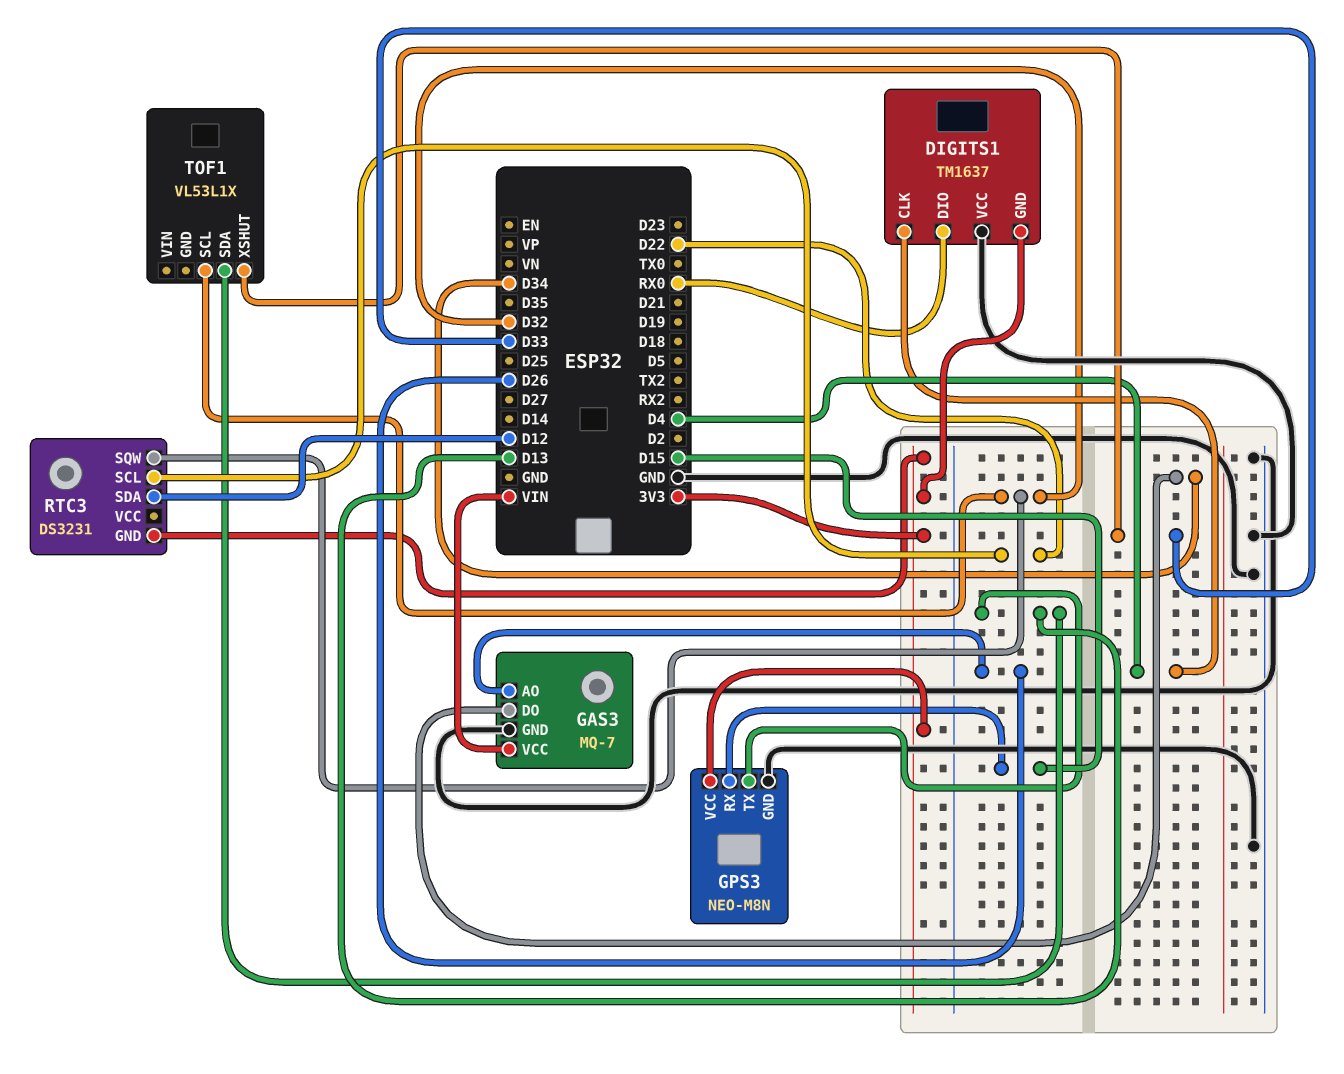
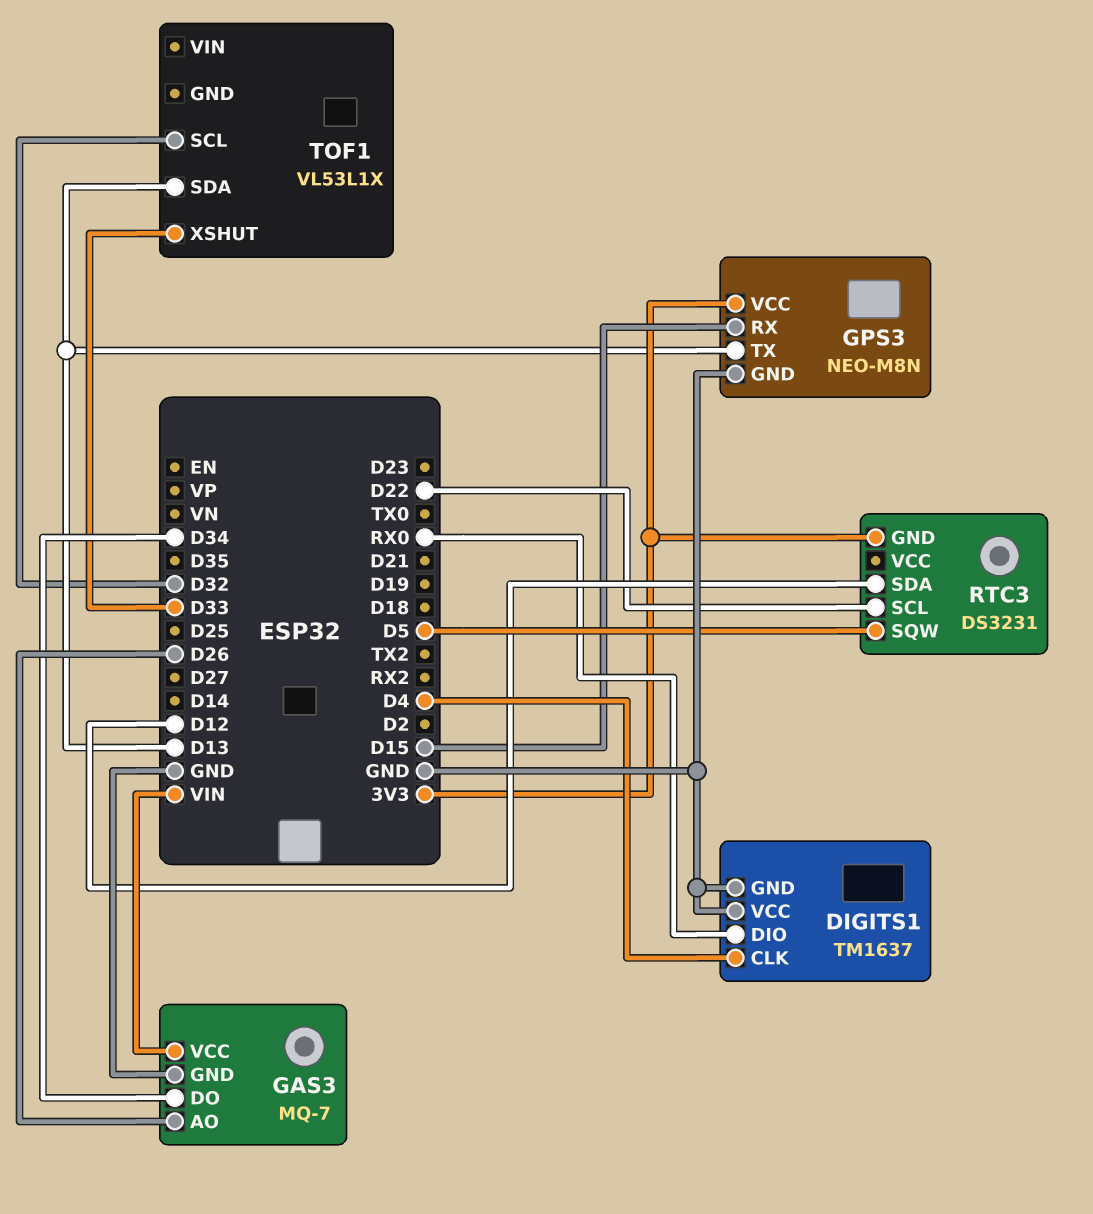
DIGITS1 pin GND: 3V3 -> GND
RTC3 pin SQW: D32 -> D5

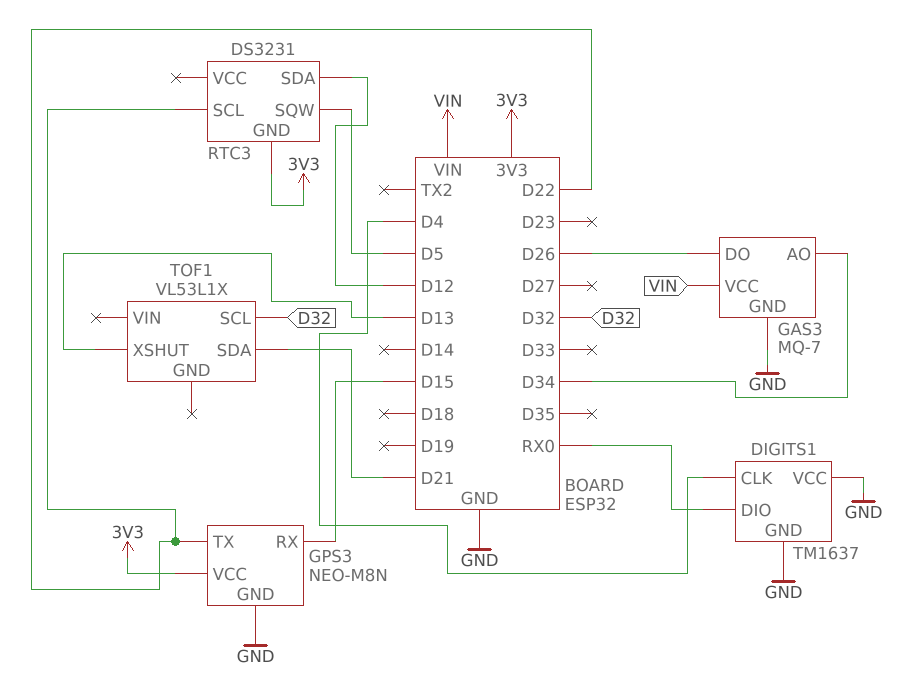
GAS3 pin AO: D26 -> D34
GAS3 pin DO: D34 -> D26
GPS3 pin TX: D13 -> D22
TOF1 pin SDA: D13 -> D21
TOF1 pin XSHUT: D33 -> D13

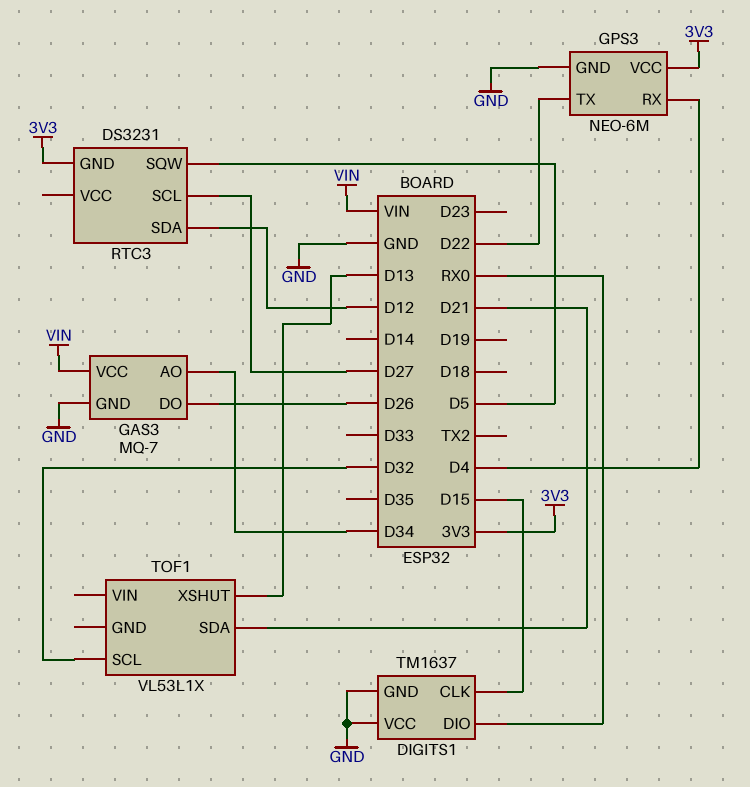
DIGITS1 pin CLK: D4 -> D15
GPS3: NEO-M8N -> NEO-6M
GPS3 pin RX: D15 -> D4
RTC3 pin SCL: D22 -> D27

